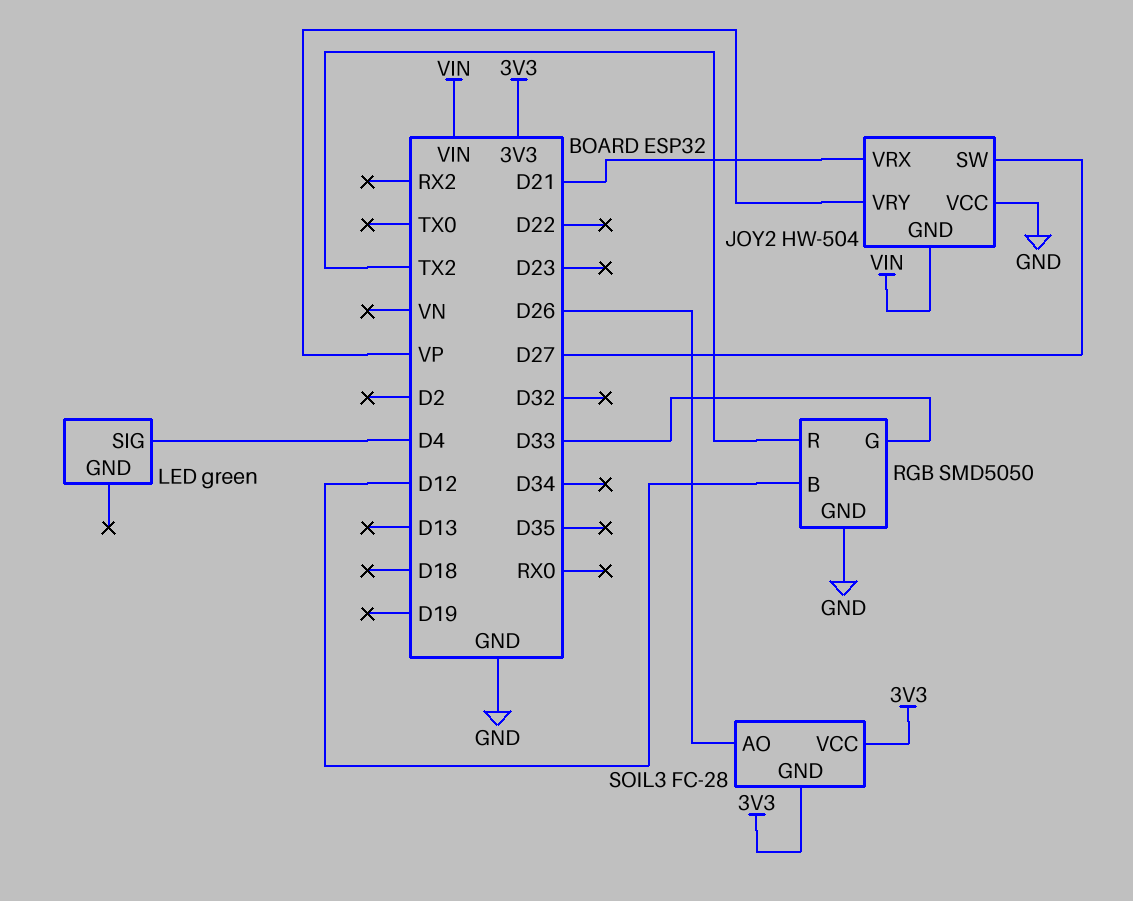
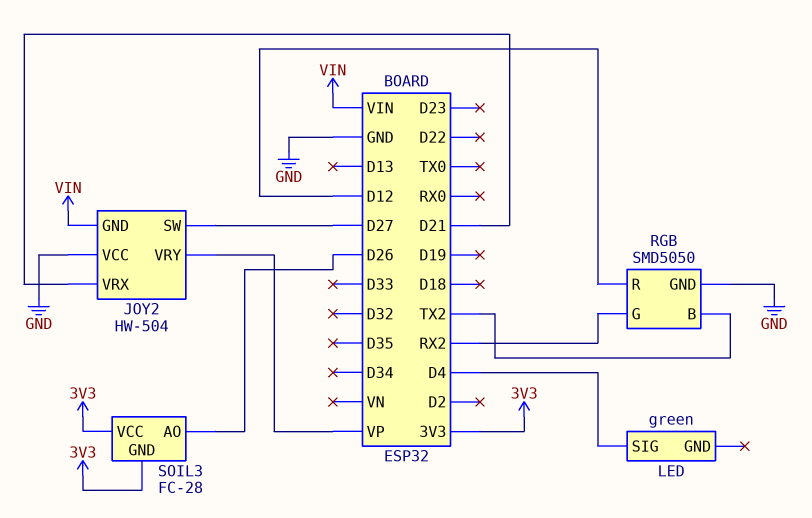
RGB pin B: D12 -> TX2
RGB pin G: D33 -> RX2
RGB pin R: TX2 -> D12

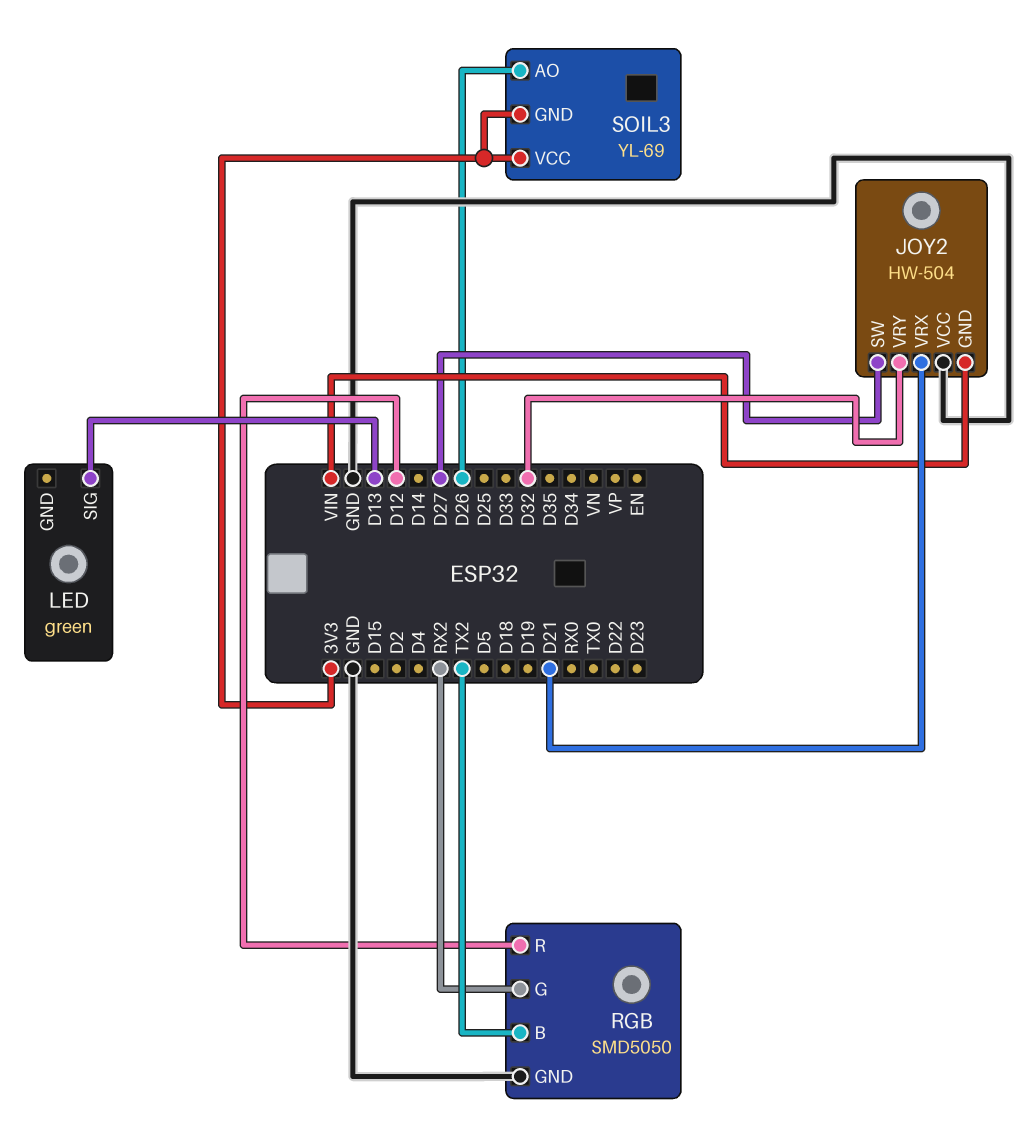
JOY2 pin VRY: VP -> D32
LED pin SIG: D4 -> D13
SOIL3: FC-28 -> YL-69

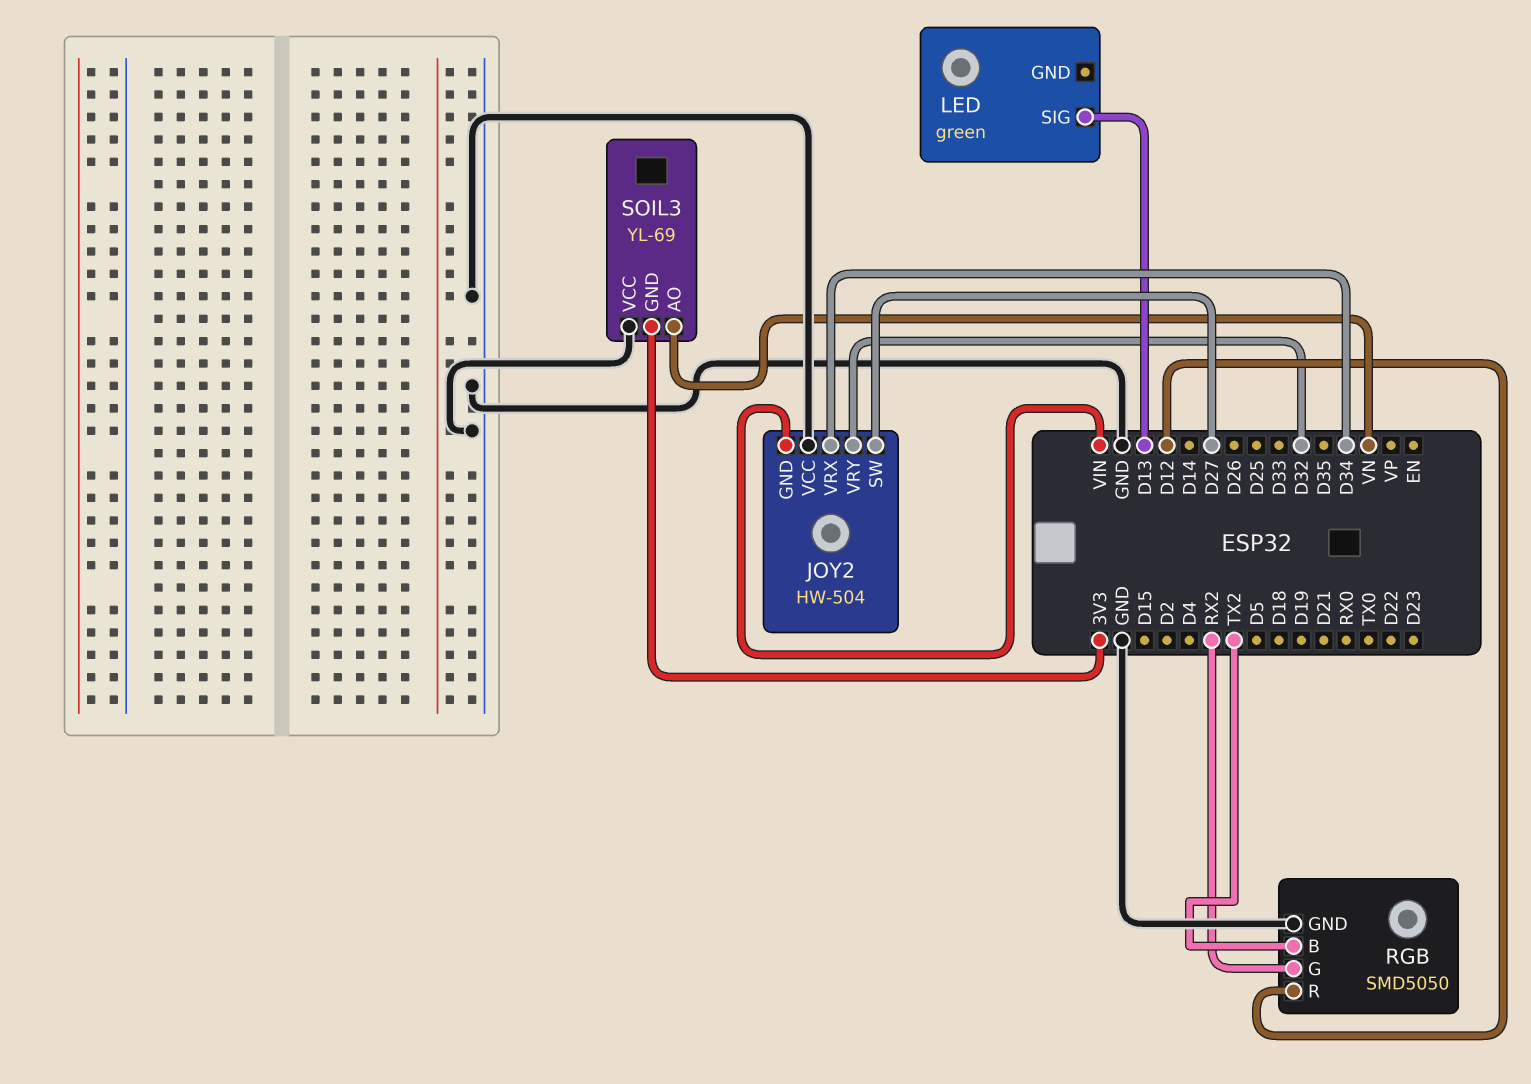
JOY2 pin VRX: D21 -> D34
SOIL3 pin AO: D26 -> VN
SOIL3 pin VCC: 3V3 -> GND

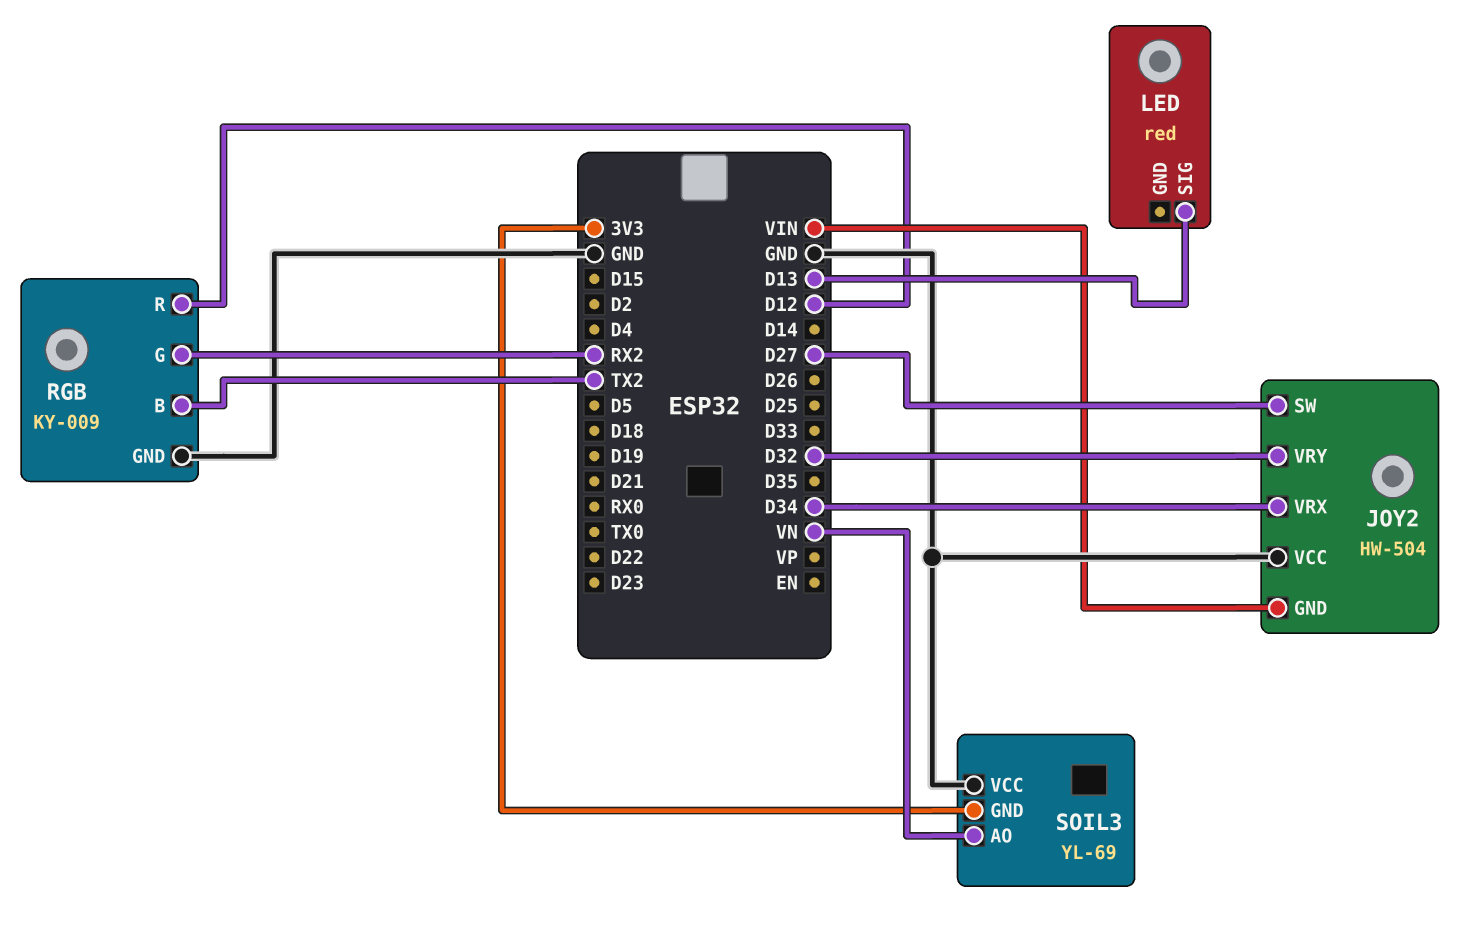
LED: green -> red
RGB: SMD5050 -> KY-009

